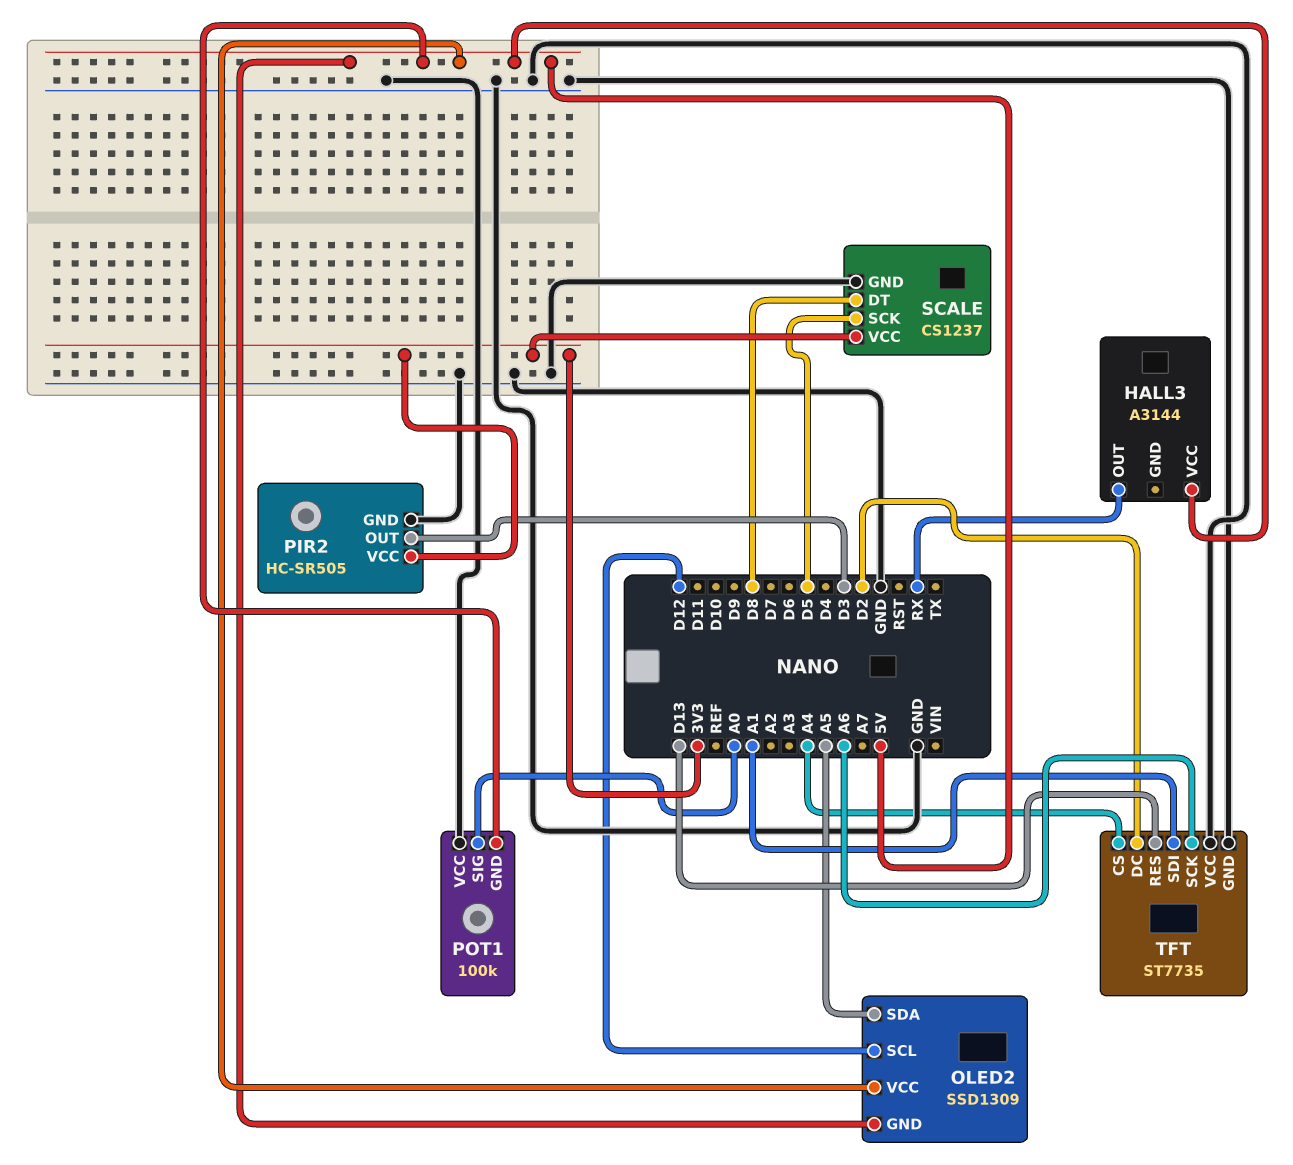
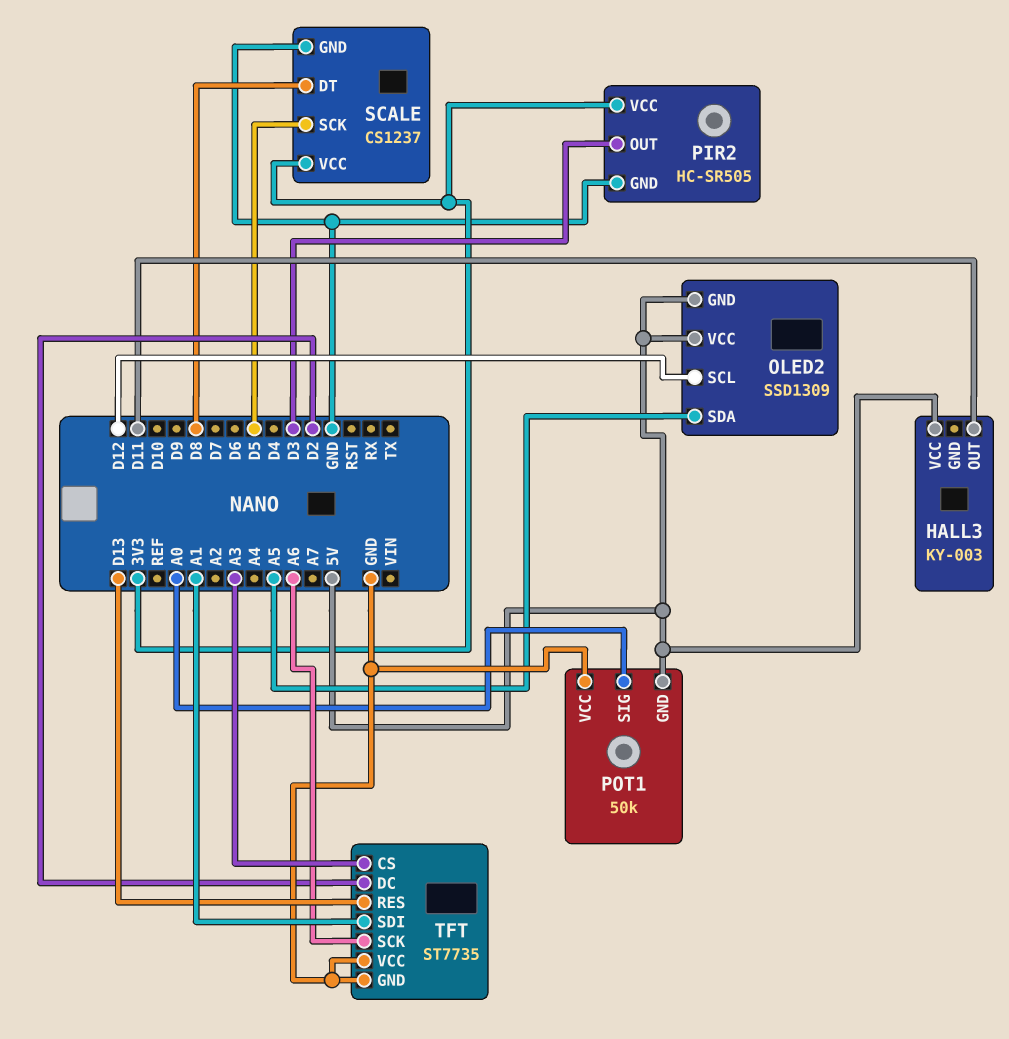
HALL3: A3144 -> KY-003
HALL3 pin OUT: RX -> D11
POT1: 100k -> 50k
TFT pin CS: A4 -> A3

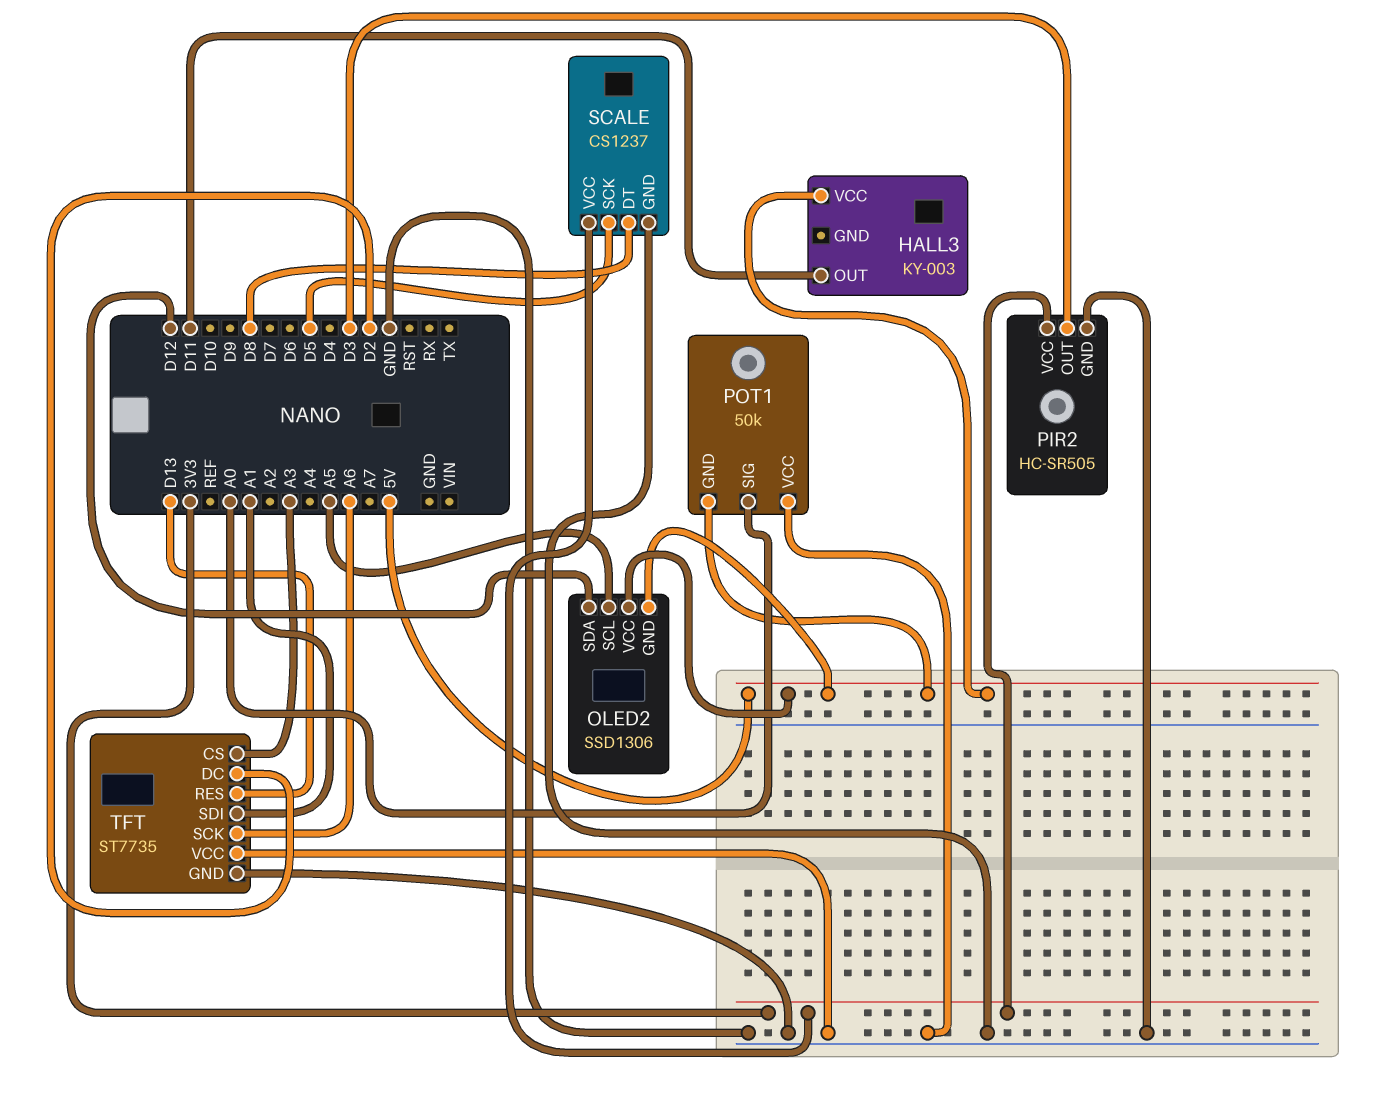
OLED2: SSD1309 -> SSD1306
OLED2 pin SCL: D12 -> A5
OLED2 pin SDA: A5 -> D12

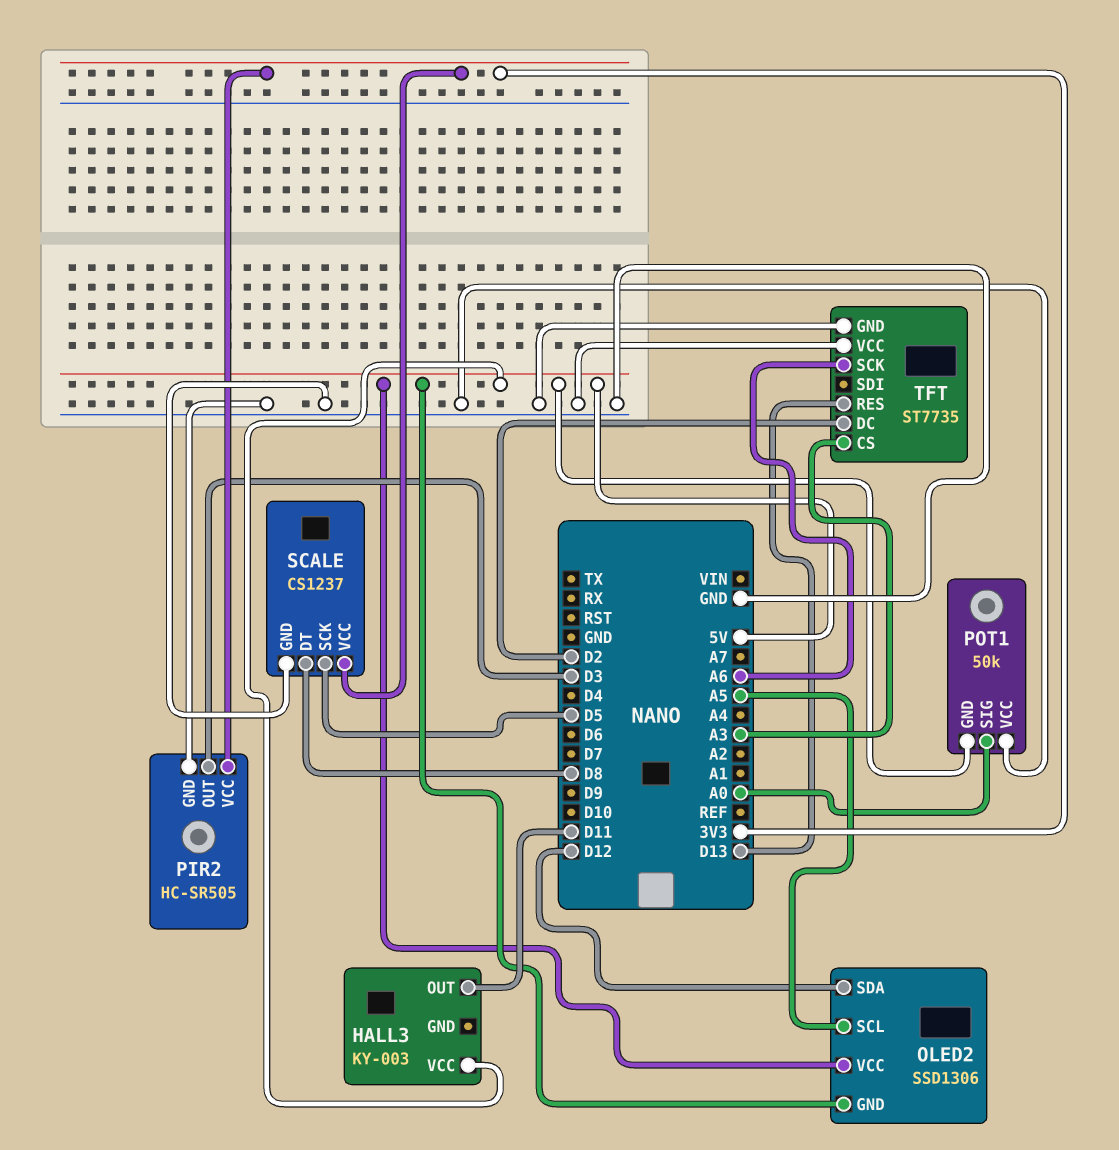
TFT pin SDI: A1 -> none

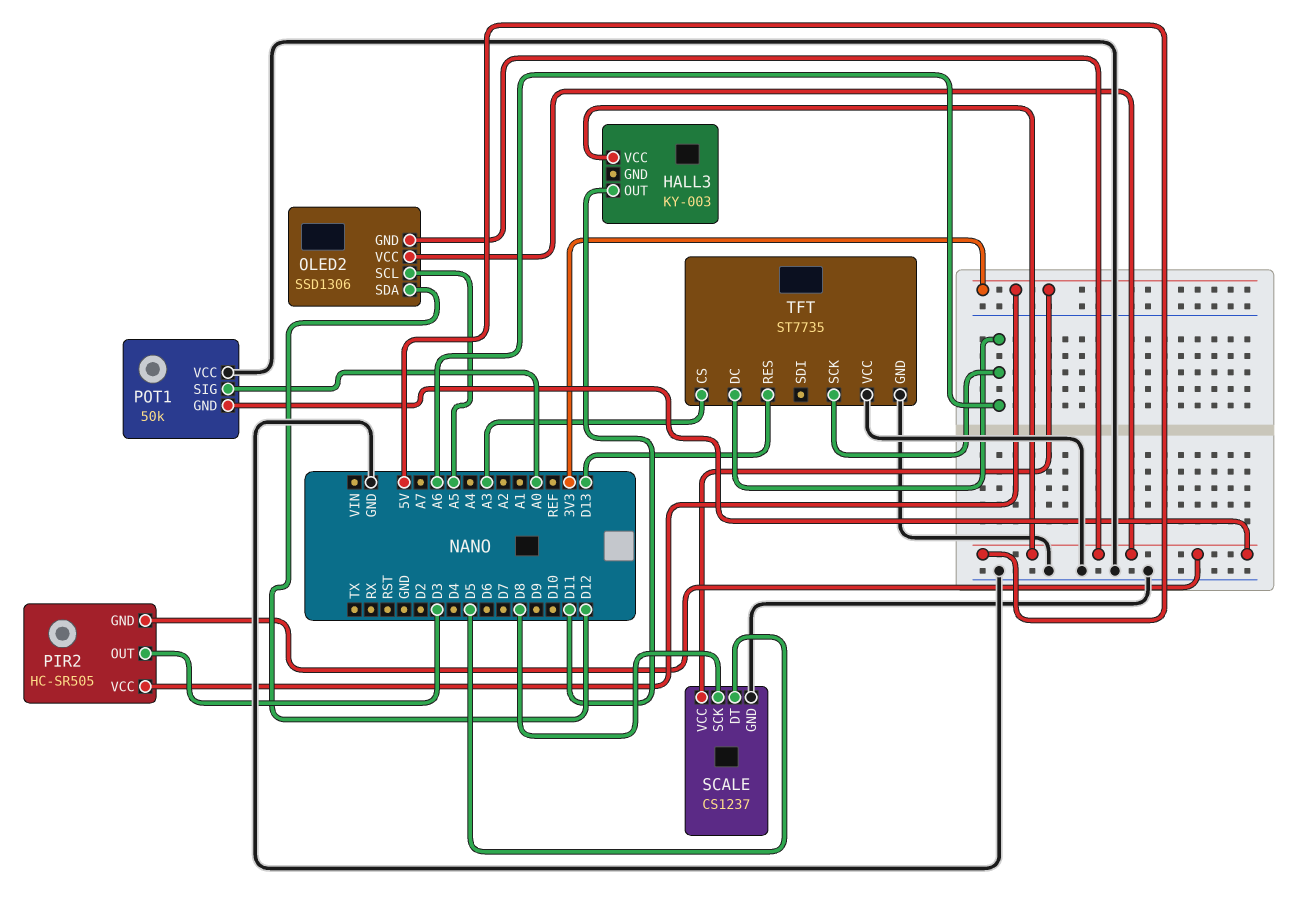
PIR2 pin GND: GND -> 5V
SCALE pin DT: D8 -> D5
SCALE pin SCK: D5 -> D8
TFT pin DC: D2 -> A6

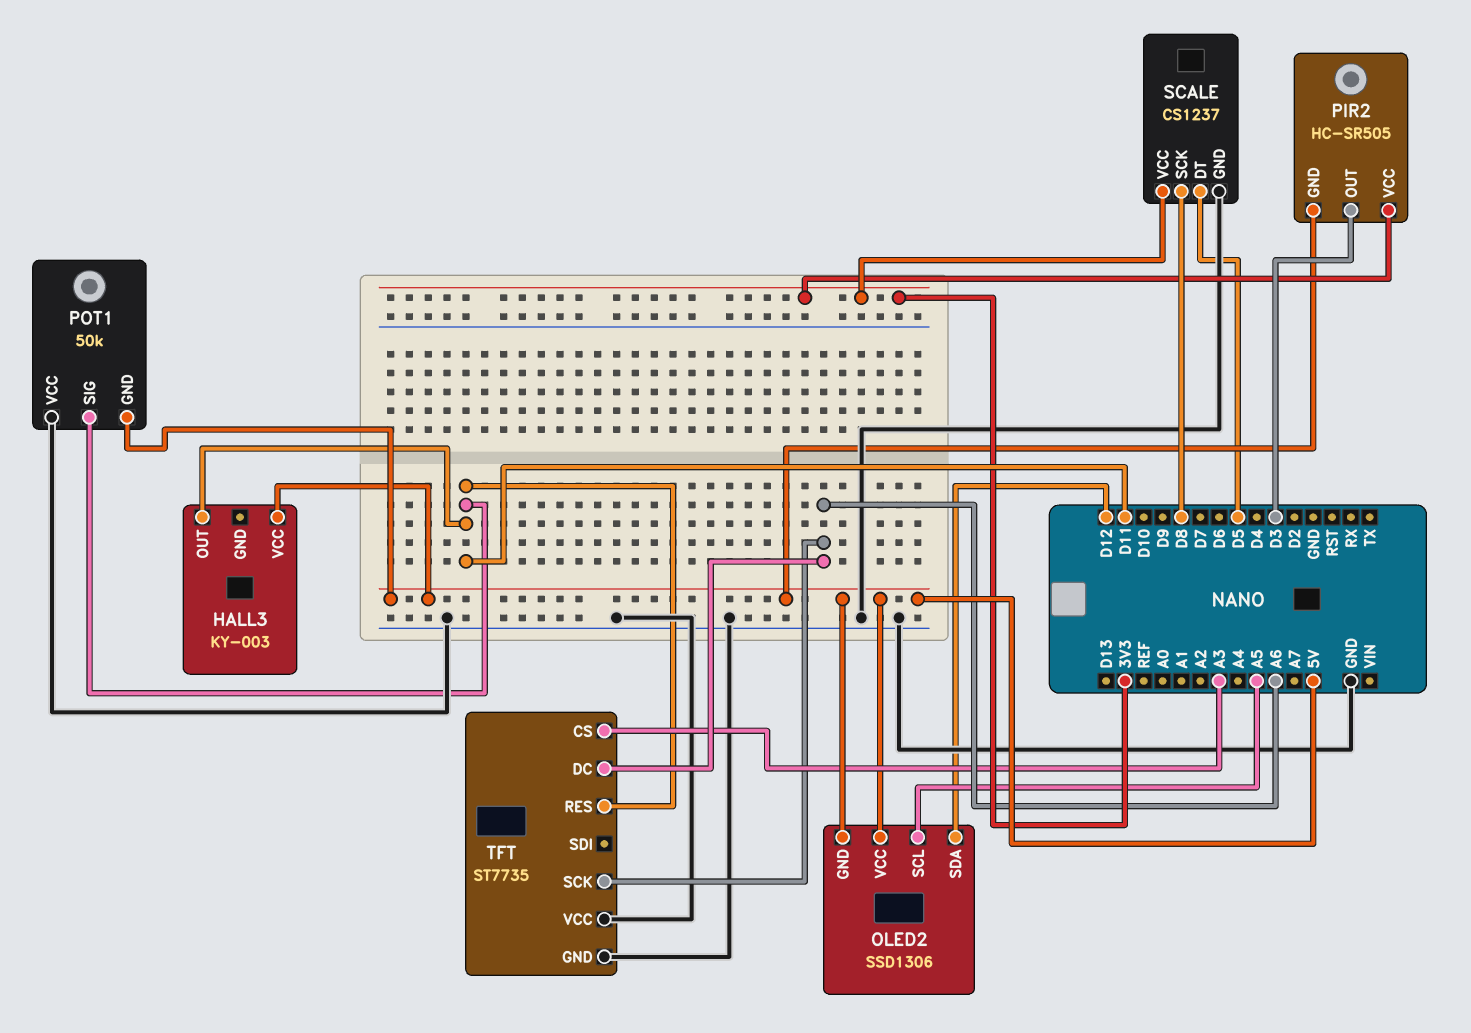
POT1 pin SIG: A0 -> D11
TFT pin RES: D13 -> D11

